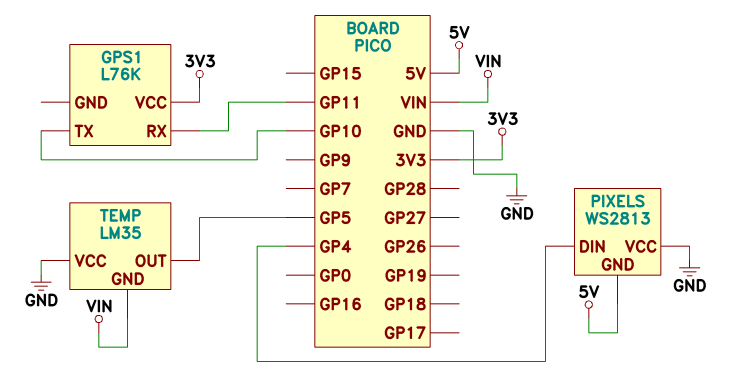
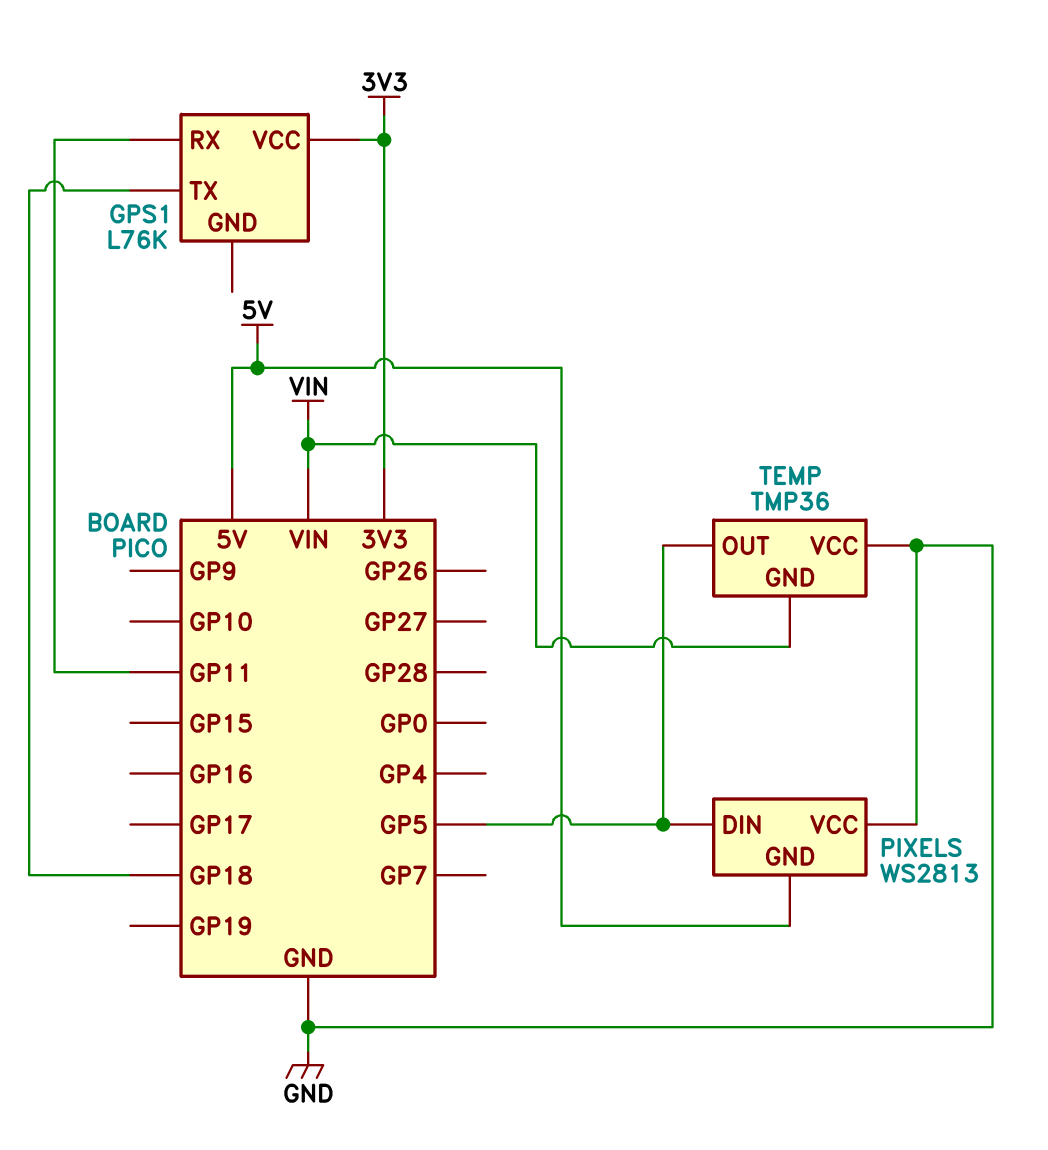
GPS1 pin TX: GP10 -> GP18
PIXELS pin DIN: GP4 -> GP5
TEMP: LM35 -> TMP36

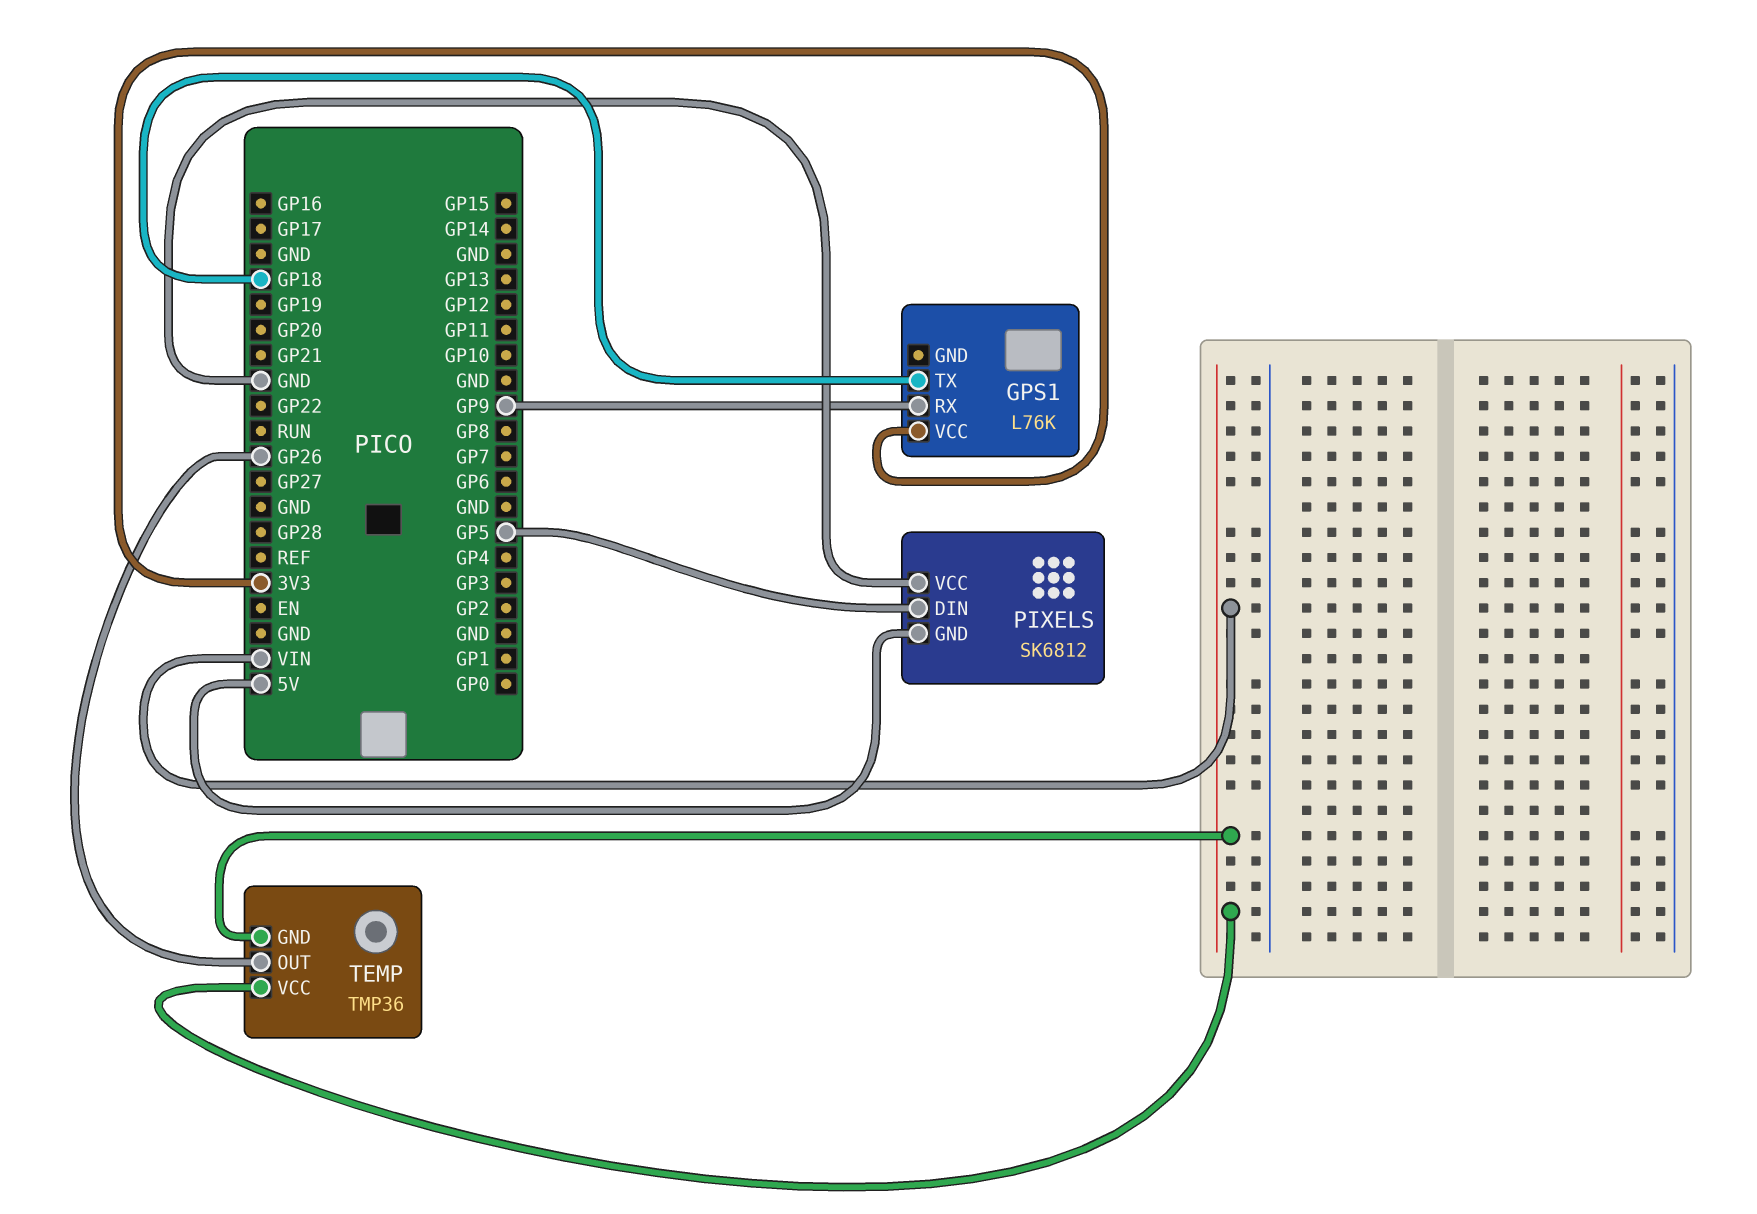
GPS1 pin RX: GP11 -> GP9
PIXELS: WS2813 -> SK6812
TEMP pin OUT: GP5 -> GP26
TEMP pin VCC: GND -> VIN

